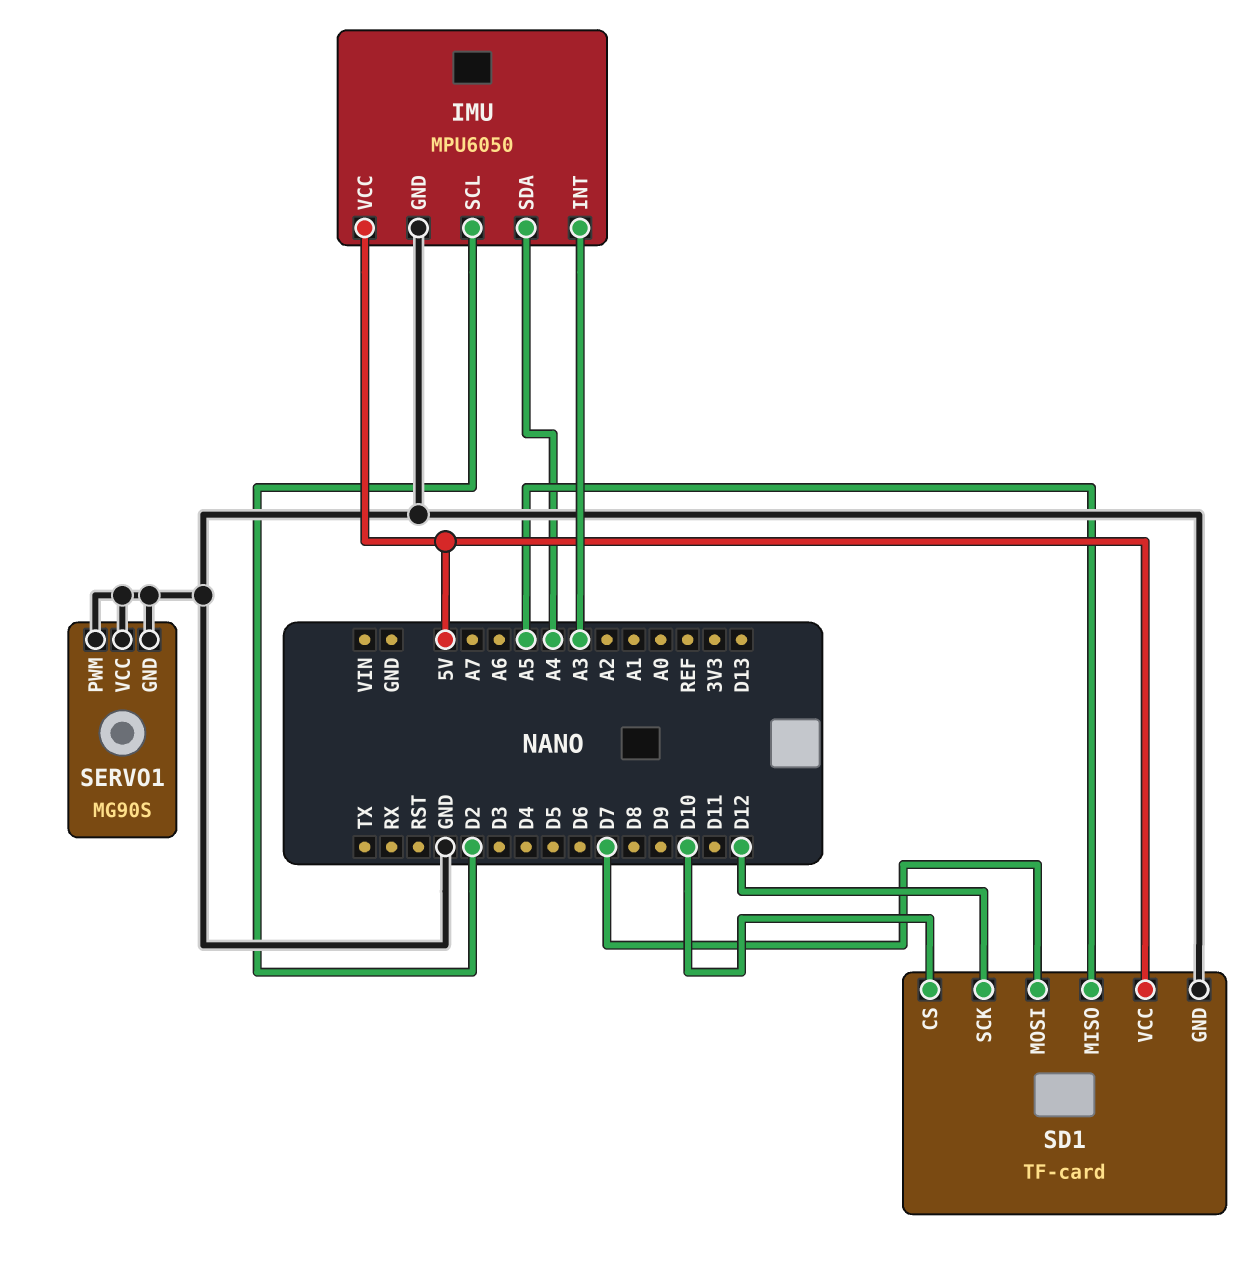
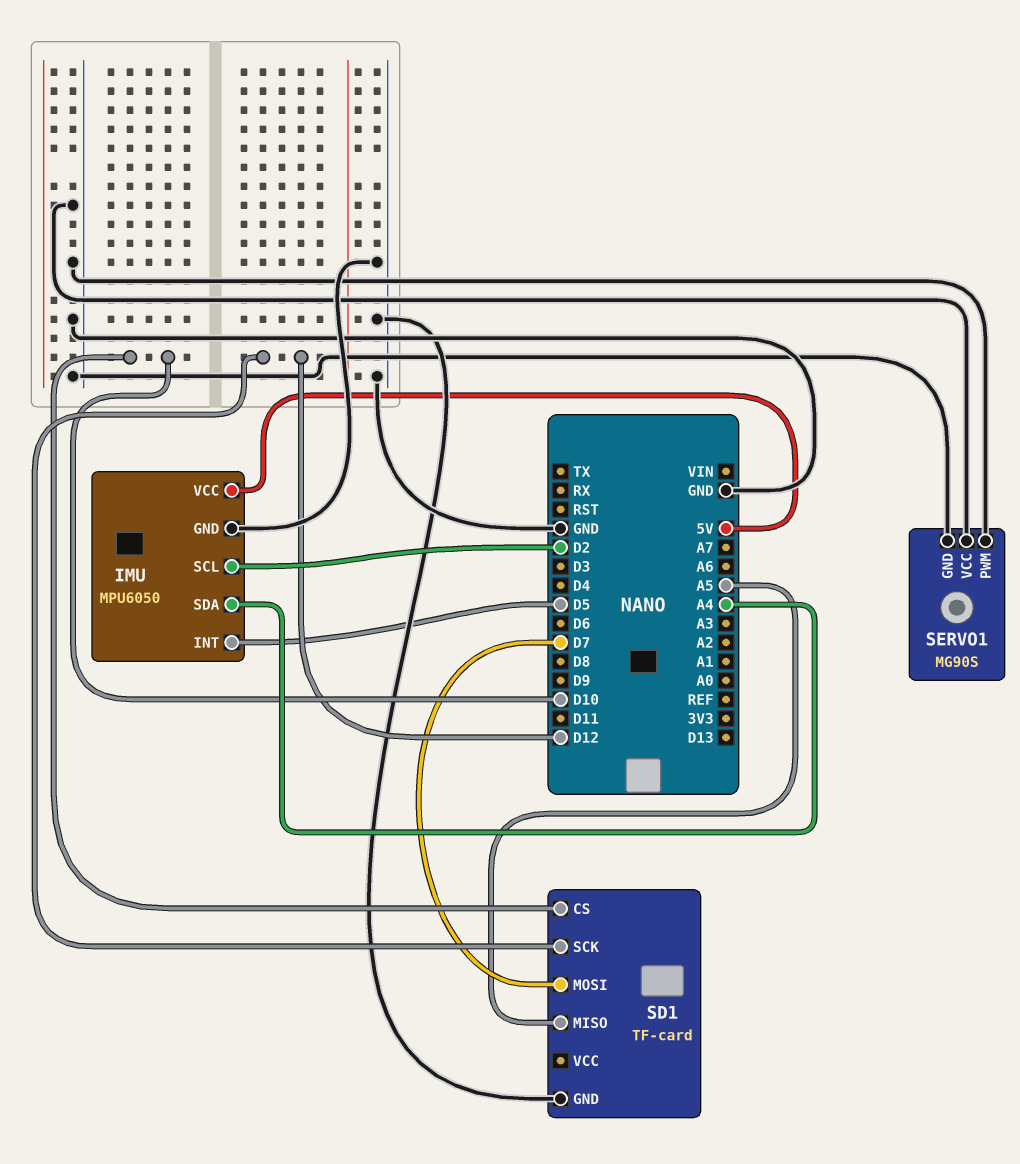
IMU pin INT: A3 -> D5
SD1 pin VCC: 5V -> none

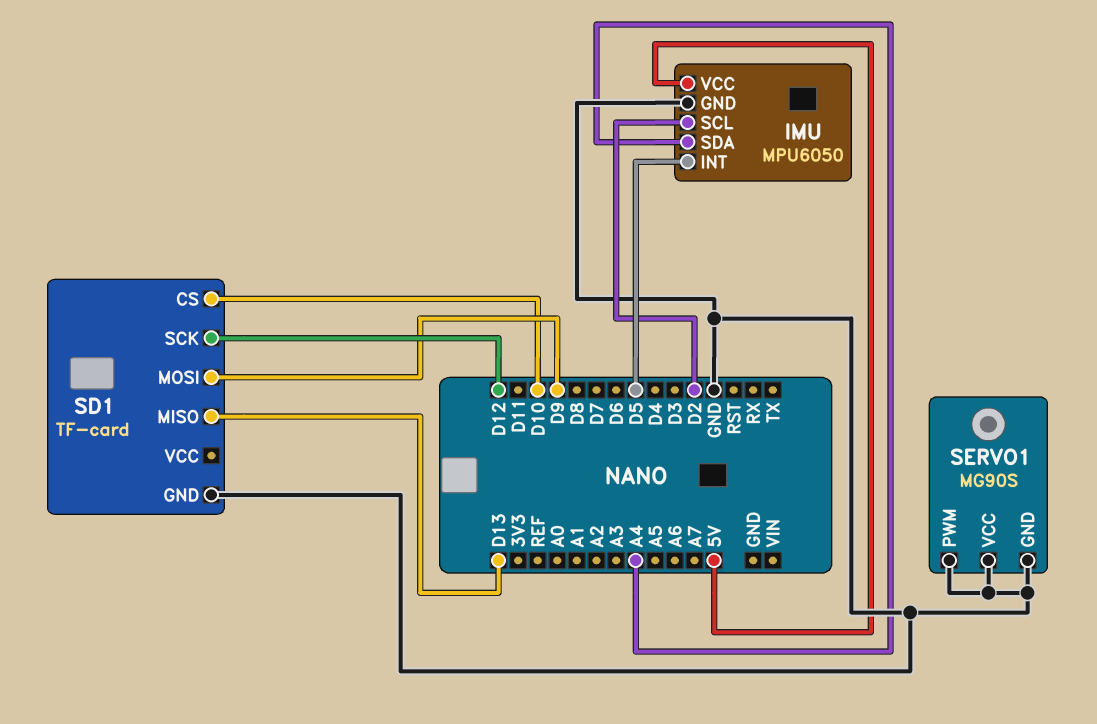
SD1 pin MISO: A5 -> D13
SD1 pin MOSI: D7 -> D9

